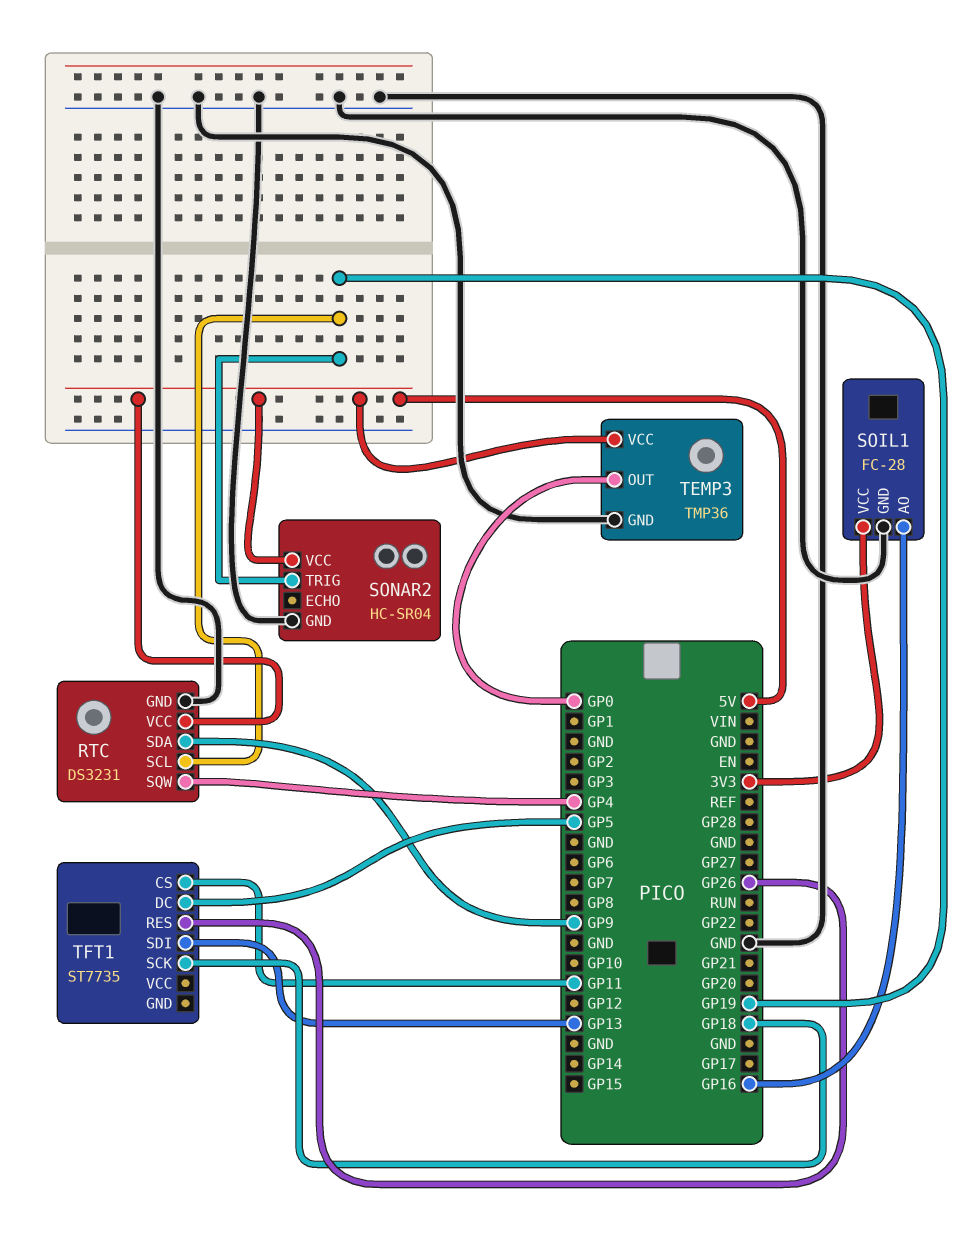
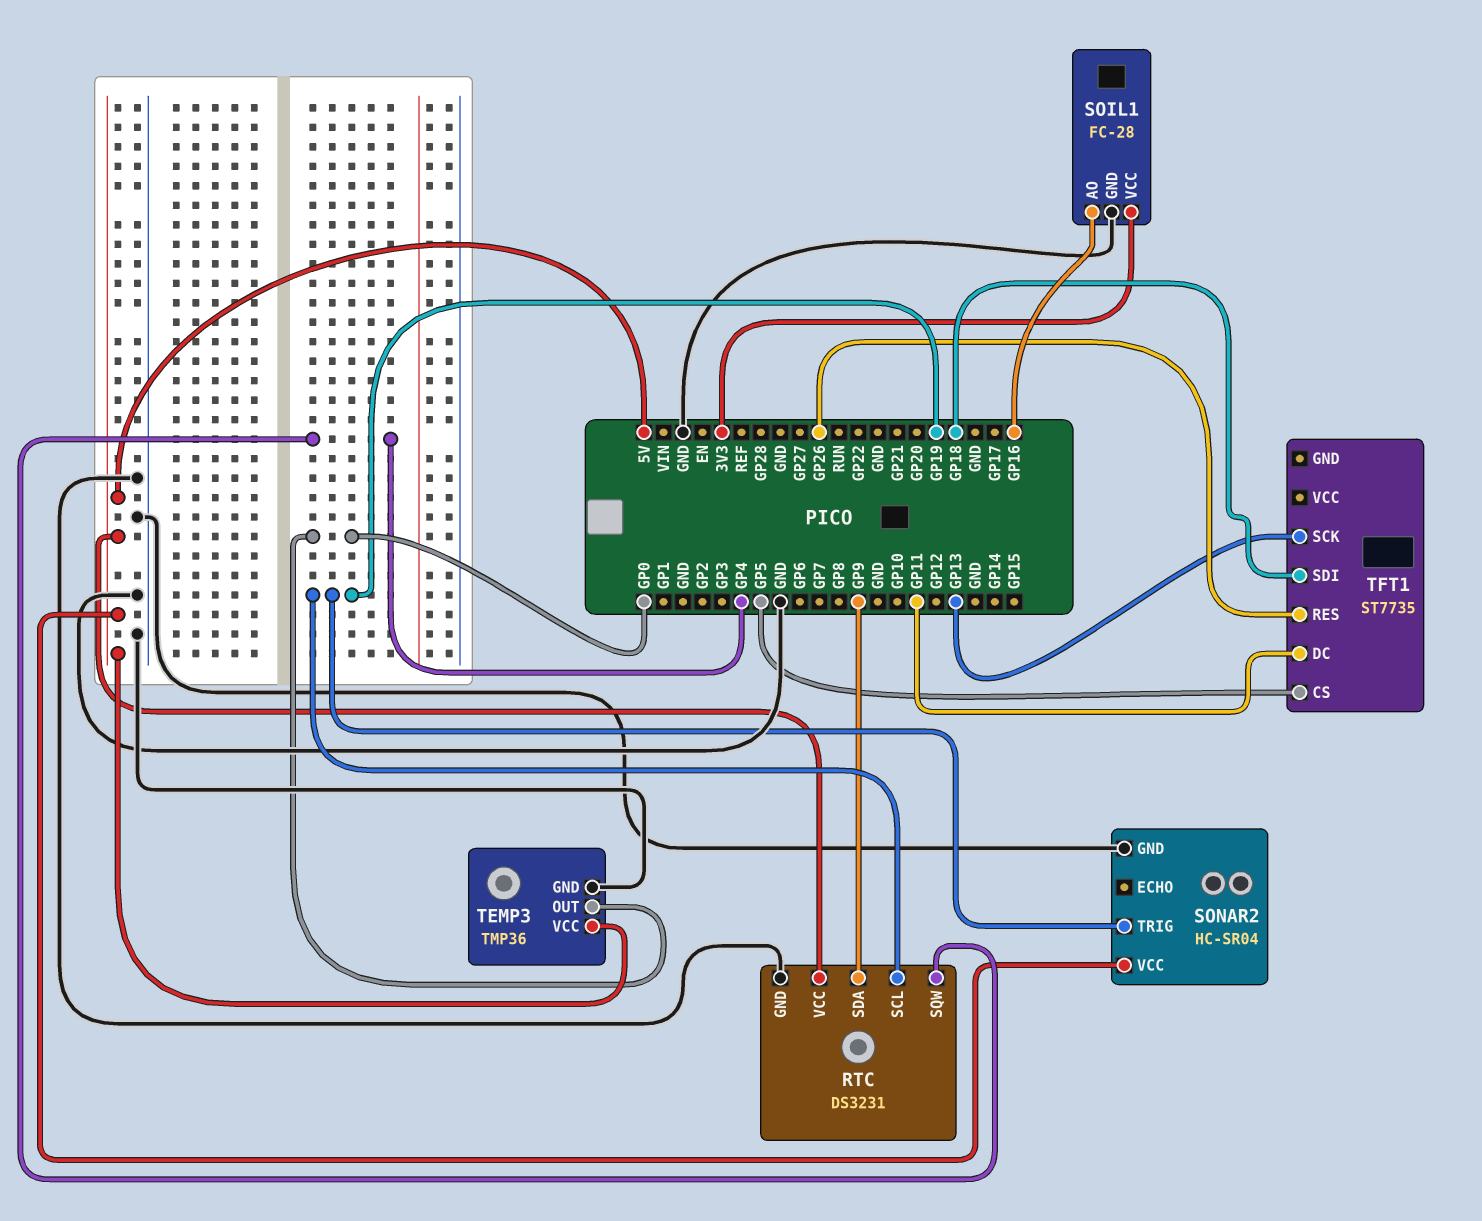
TFT1 pin CS: GP11 -> GP5
TFT1 pin DC: GP5 -> GP11
TFT1 pin SCK: GP18 -> GP13
TFT1 pin SDI: GP13 -> GP18

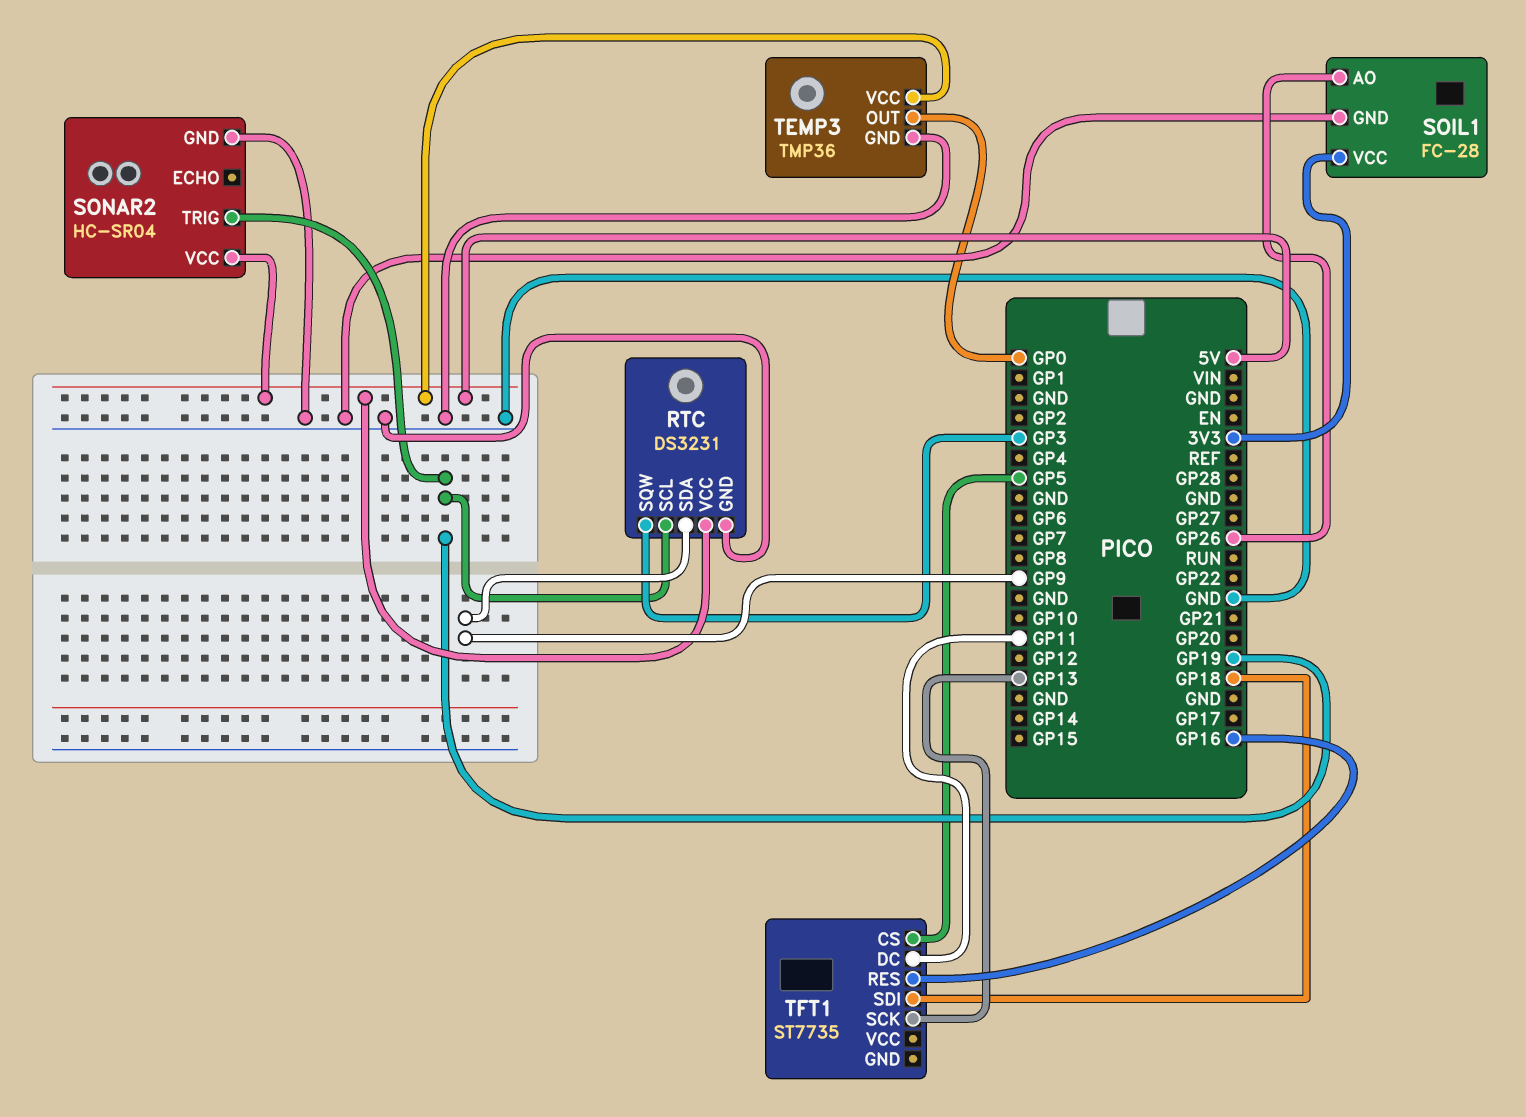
RTC pin SQW: GP4 -> GP3
SOIL1 pin AO: GP16 -> GP26
TFT1 pin RES: GP26 -> GP16

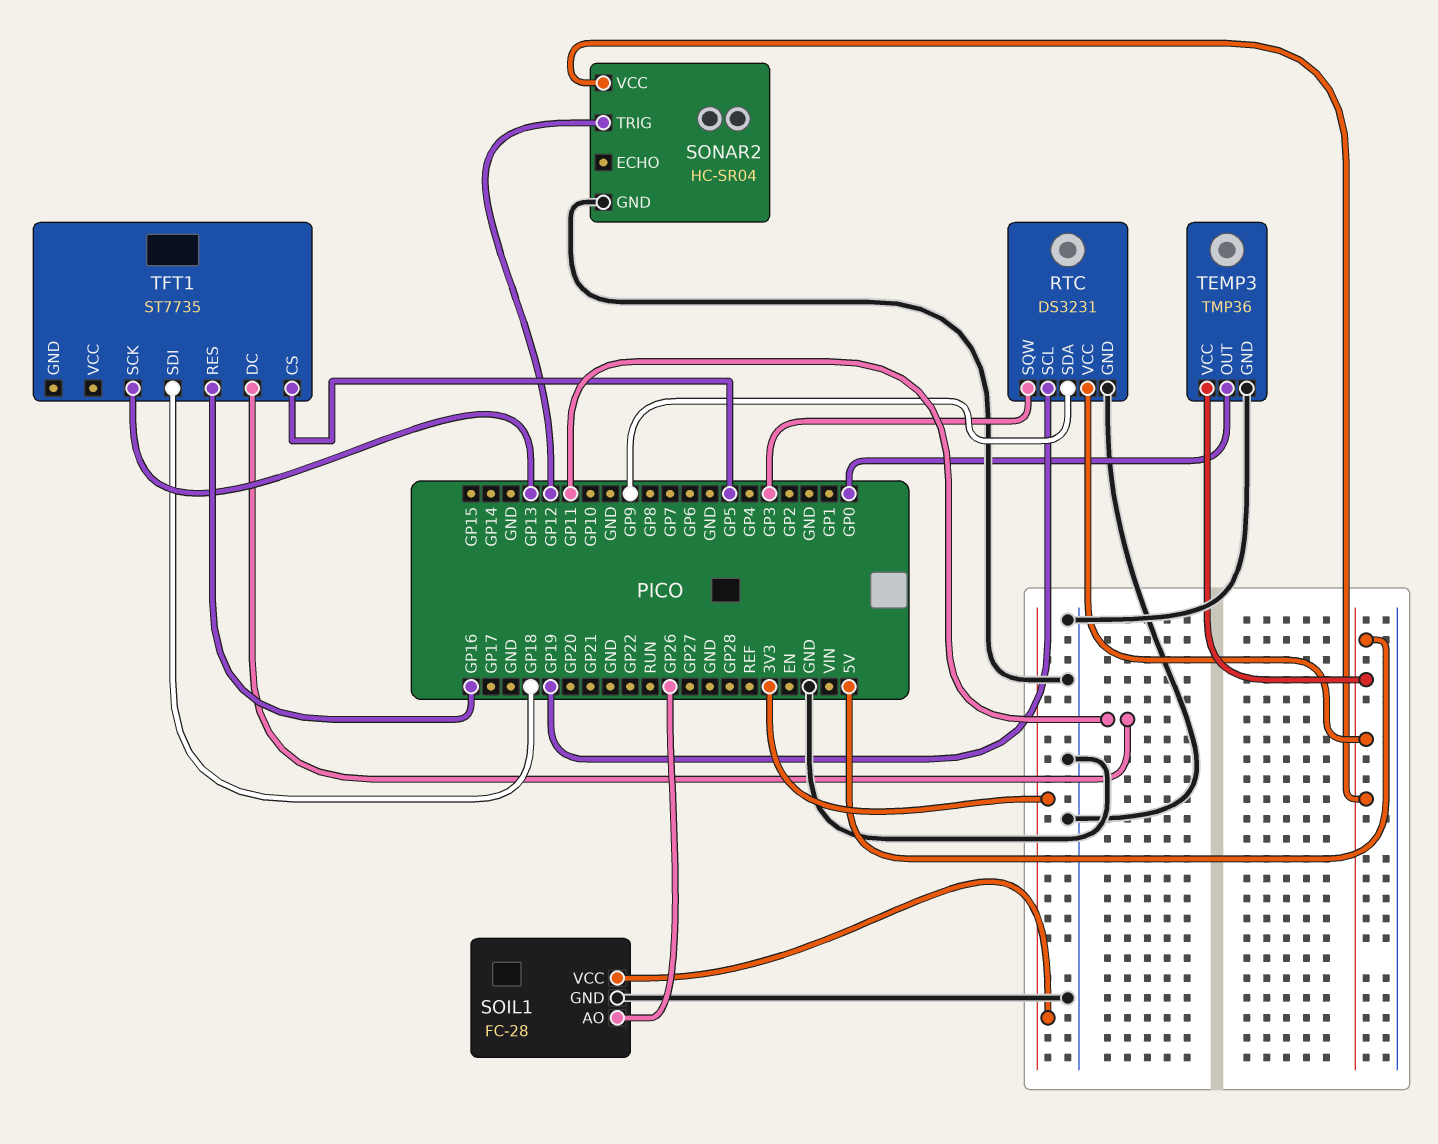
SONAR2 pin TRIG: GP19 -> GP12

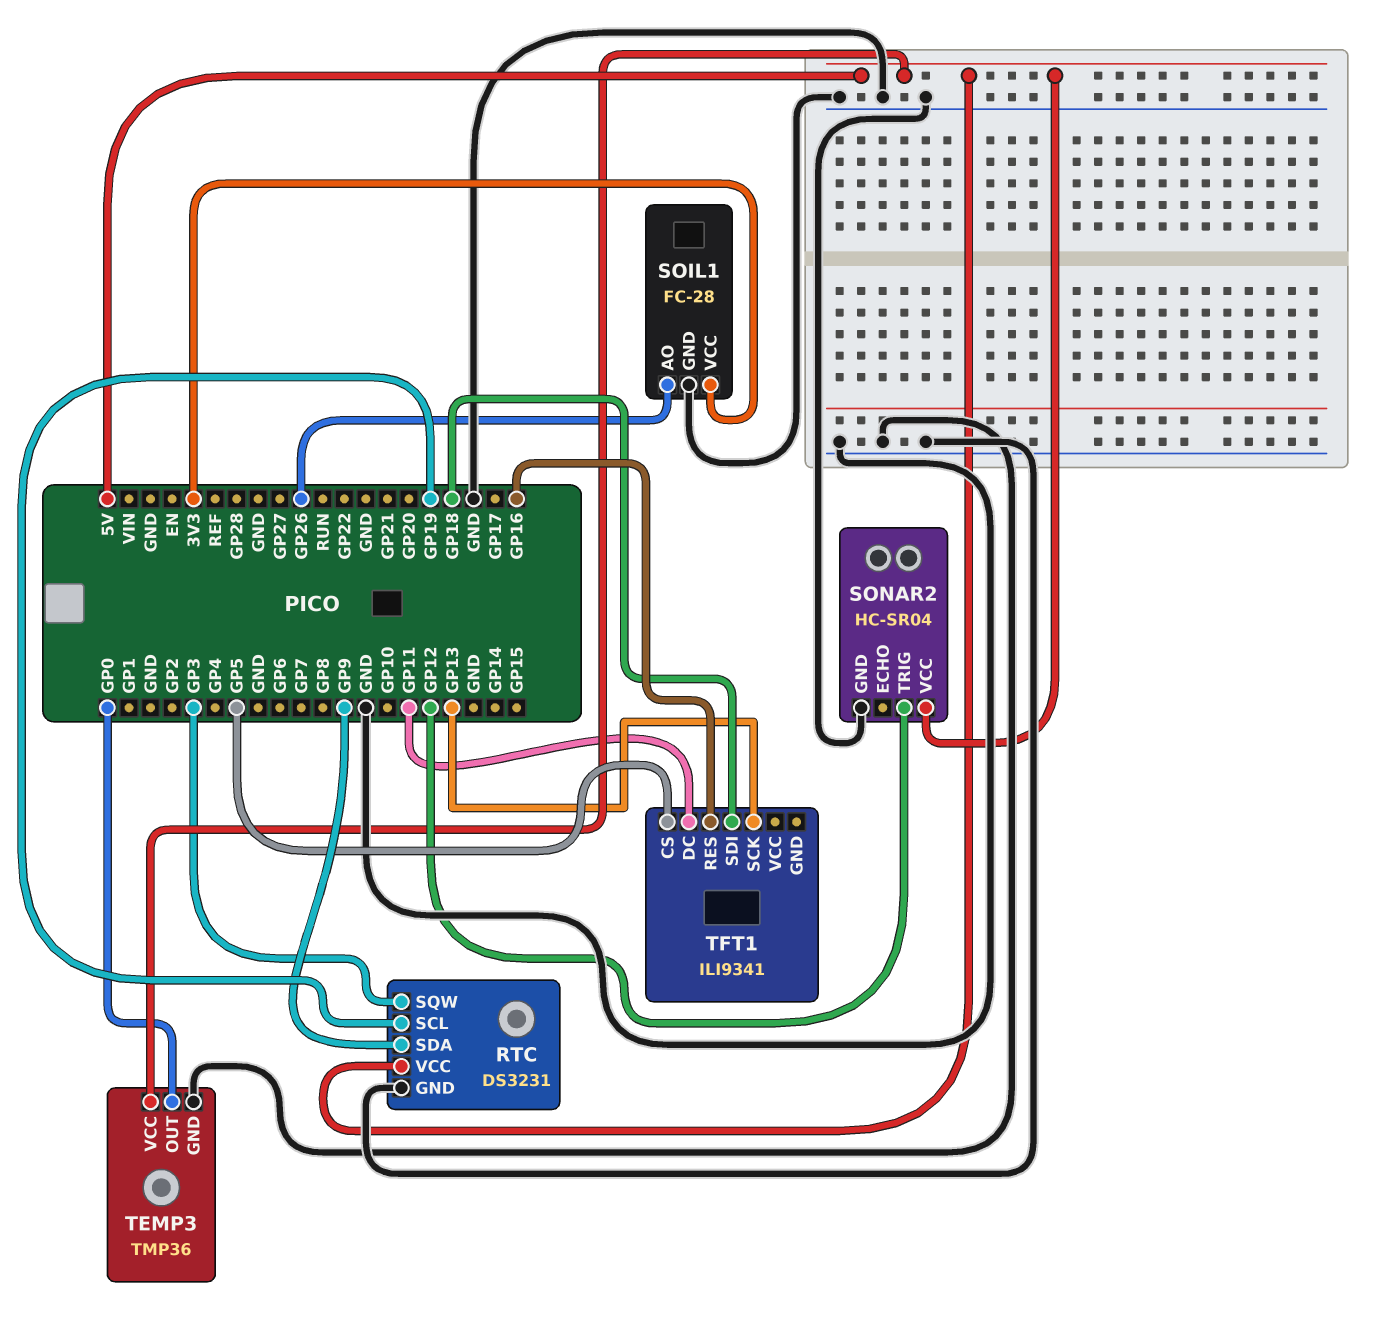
TFT1: ST7735 -> ILI9341

